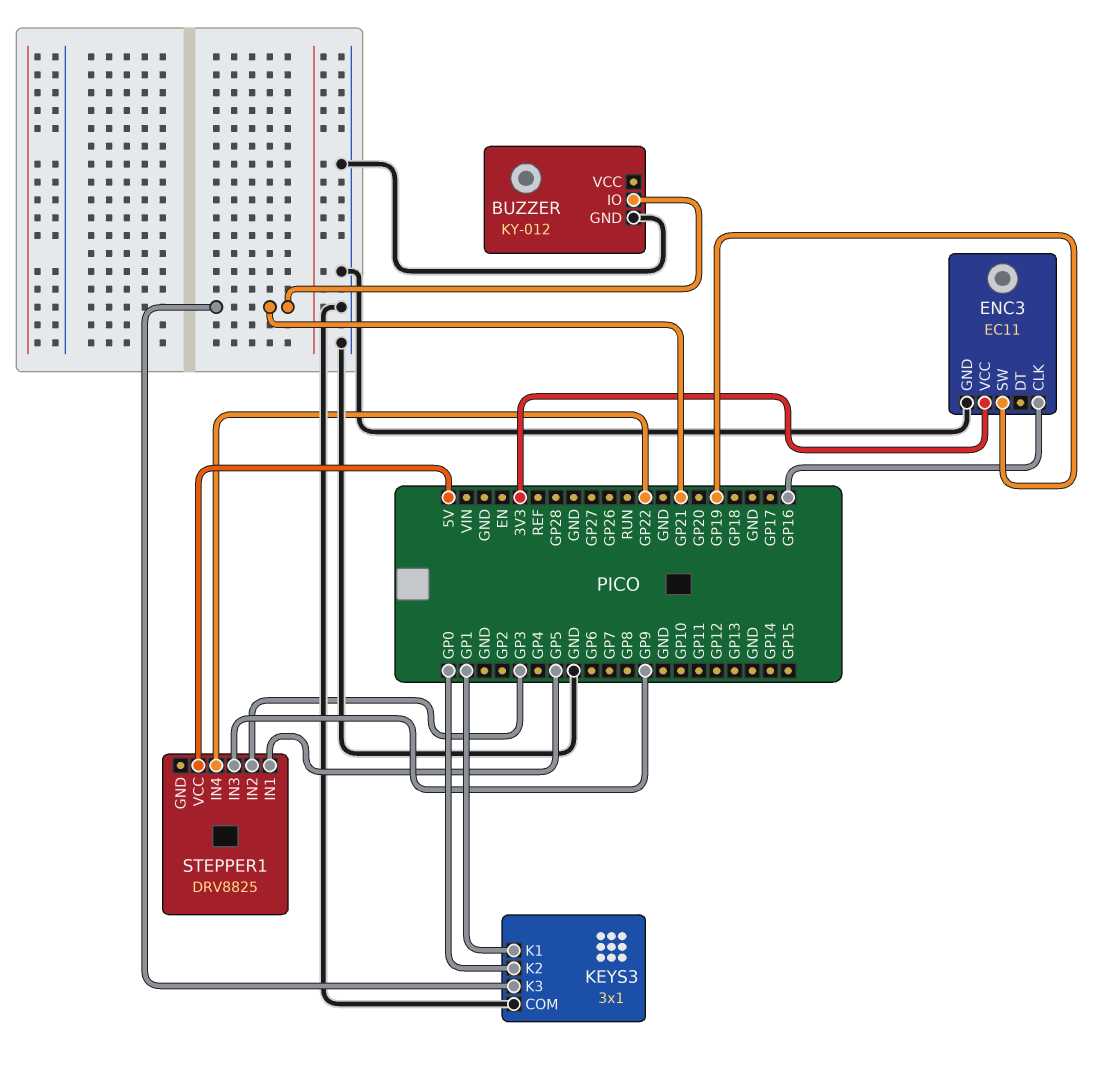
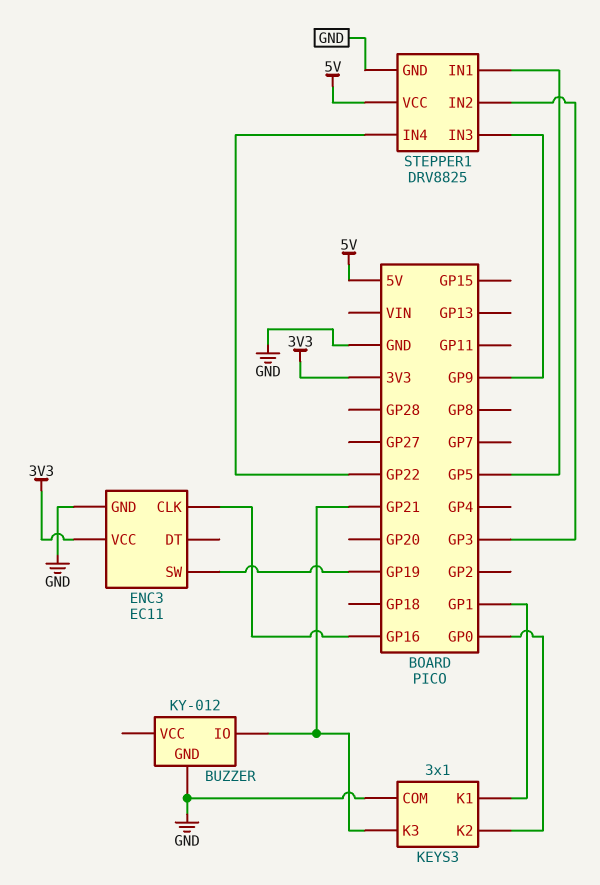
STEPPER1 pin GND: none -> GND

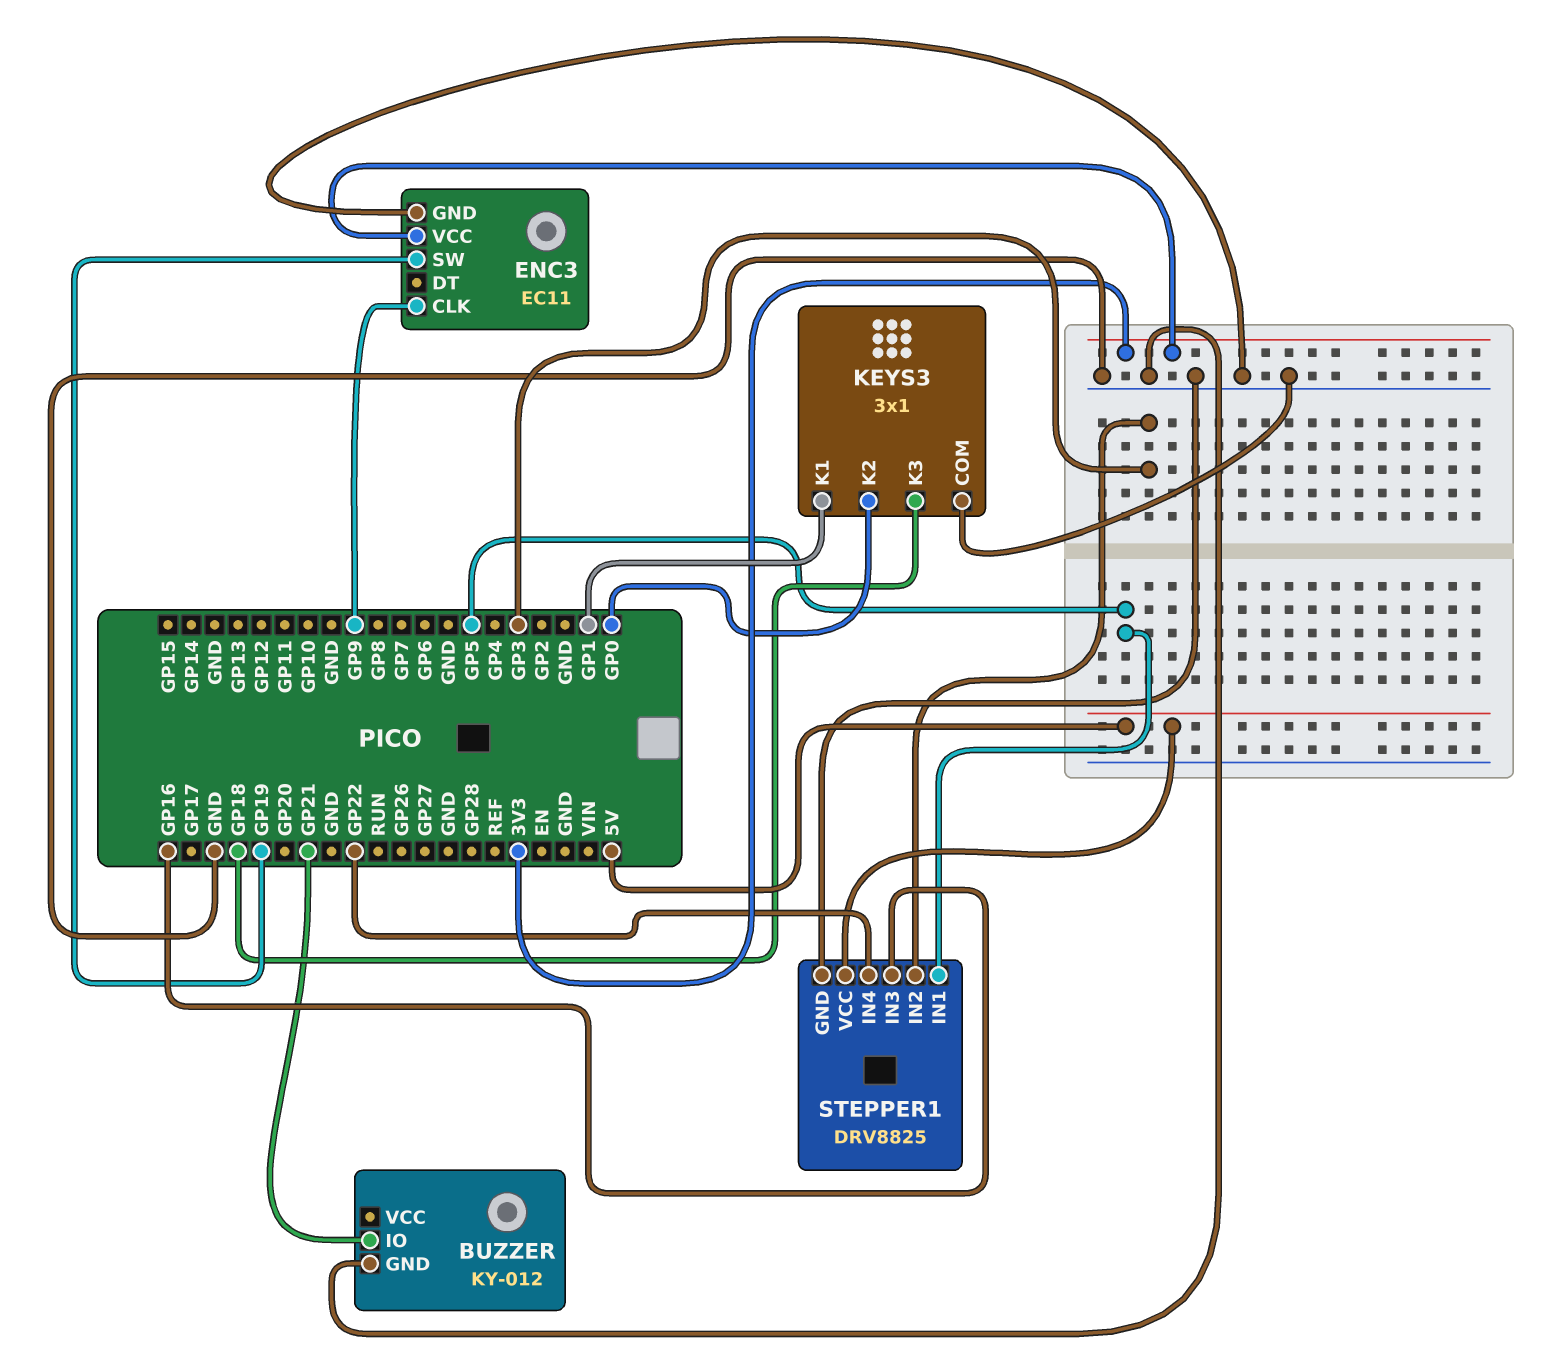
ENC3 pin CLK: GP16 -> GP9
KEYS3 pin K3: GP21 -> GP18
STEPPER1 pin IN3: GP9 -> GP16

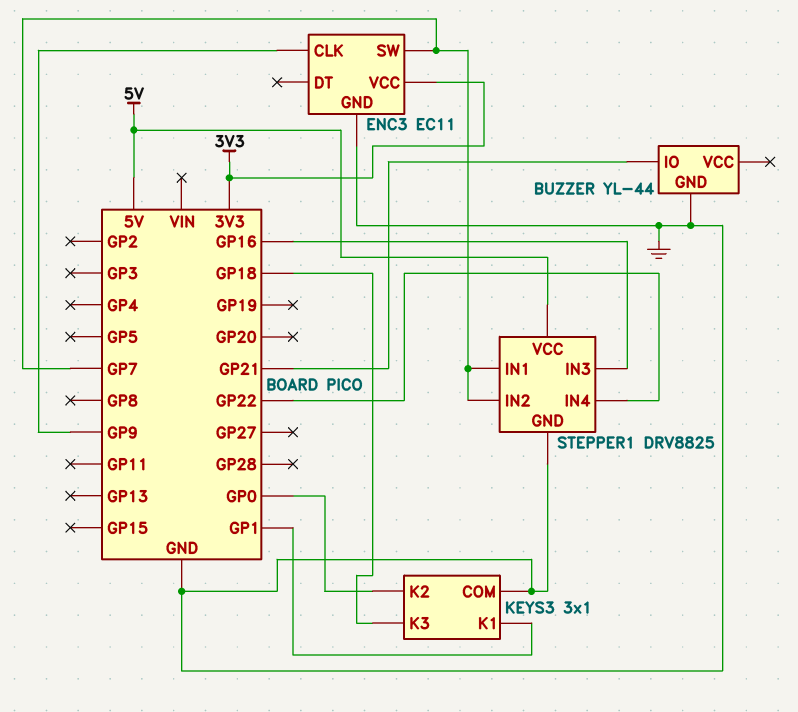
BUZZER: KY-012 -> YL-44
ENC3 pin SW: GP19 -> GP7
STEPPER1 pin IN1: GP5 -> GP7
STEPPER1 pin IN2: GP3 -> GP7

